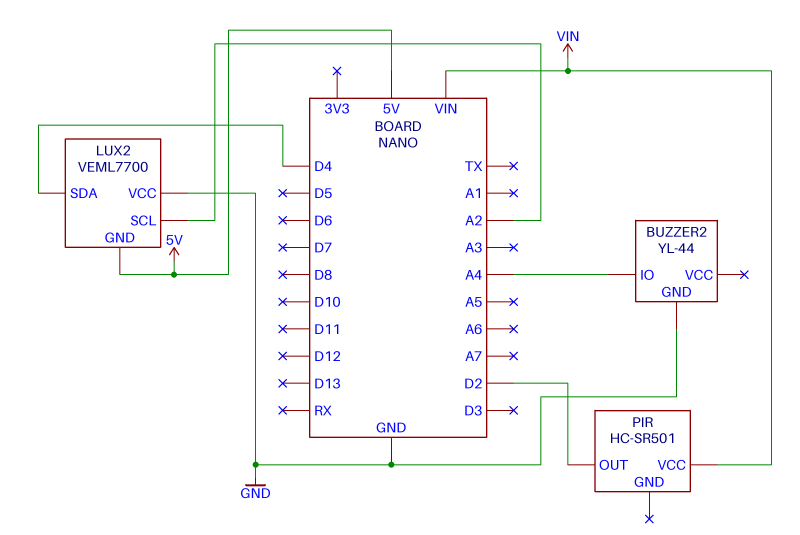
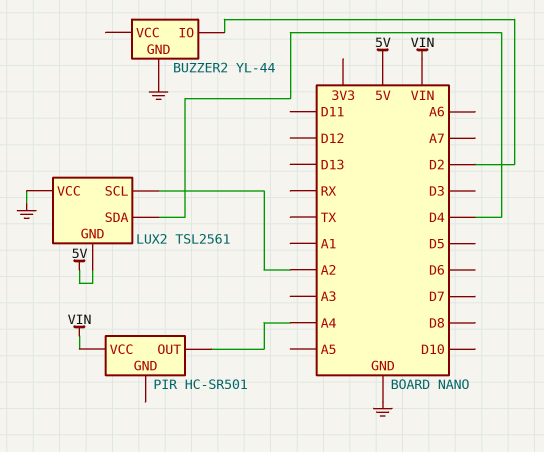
BUZZER2 pin IO: A4 -> D2
LUX2: VEML7700 -> TSL2561
PIR pin OUT: D2 -> A4

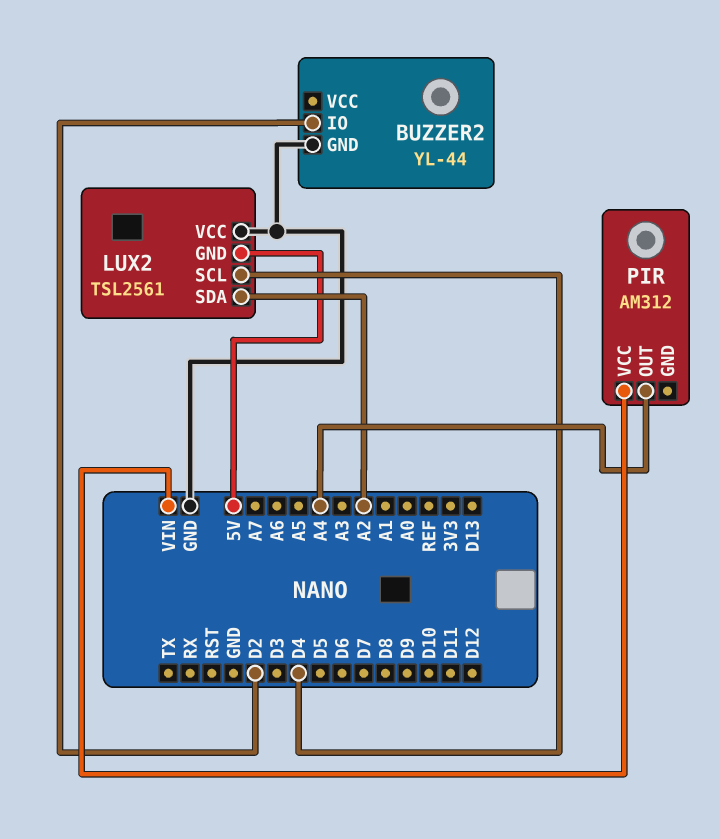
LUX2 pin SCL: A2 -> D4
LUX2 pin SDA: D4 -> A2
PIR: HC-SR501 -> AM312

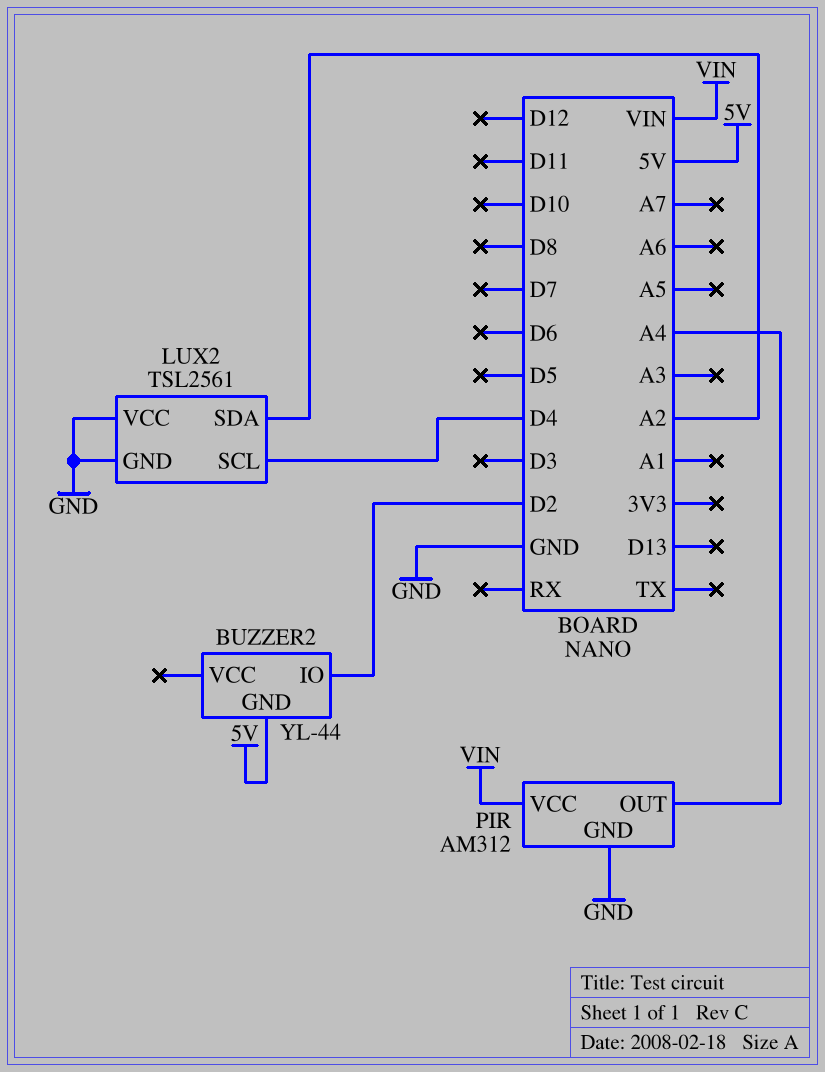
BUZZER2 pin GND: GND -> 5V
LUX2 pin GND: 5V -> GND
PIR pin GND: none -> GND

